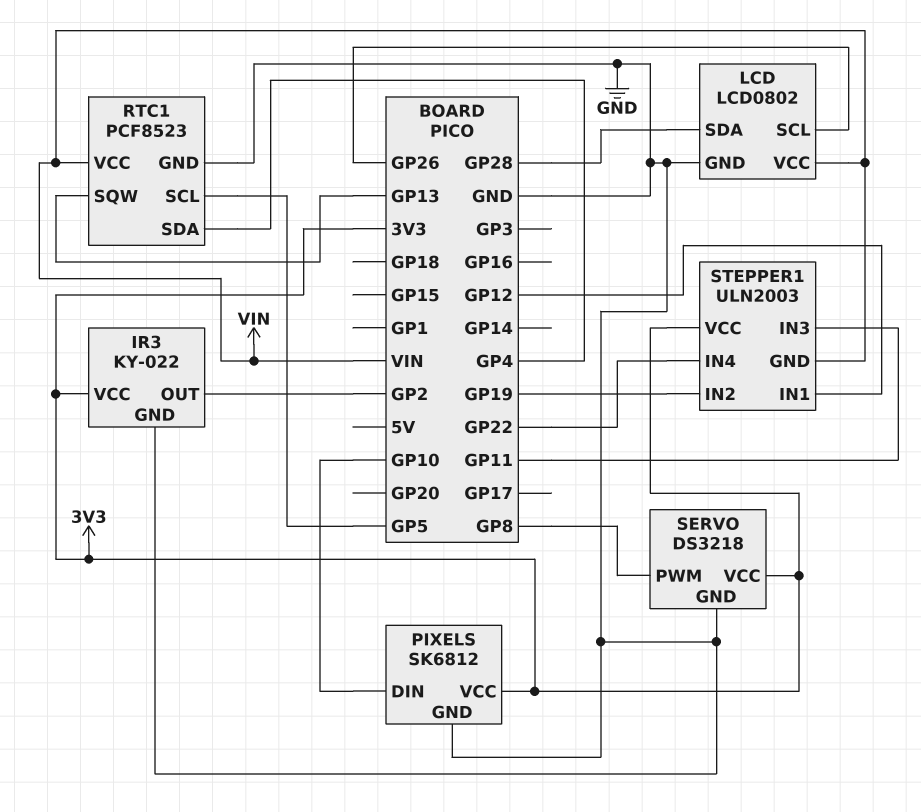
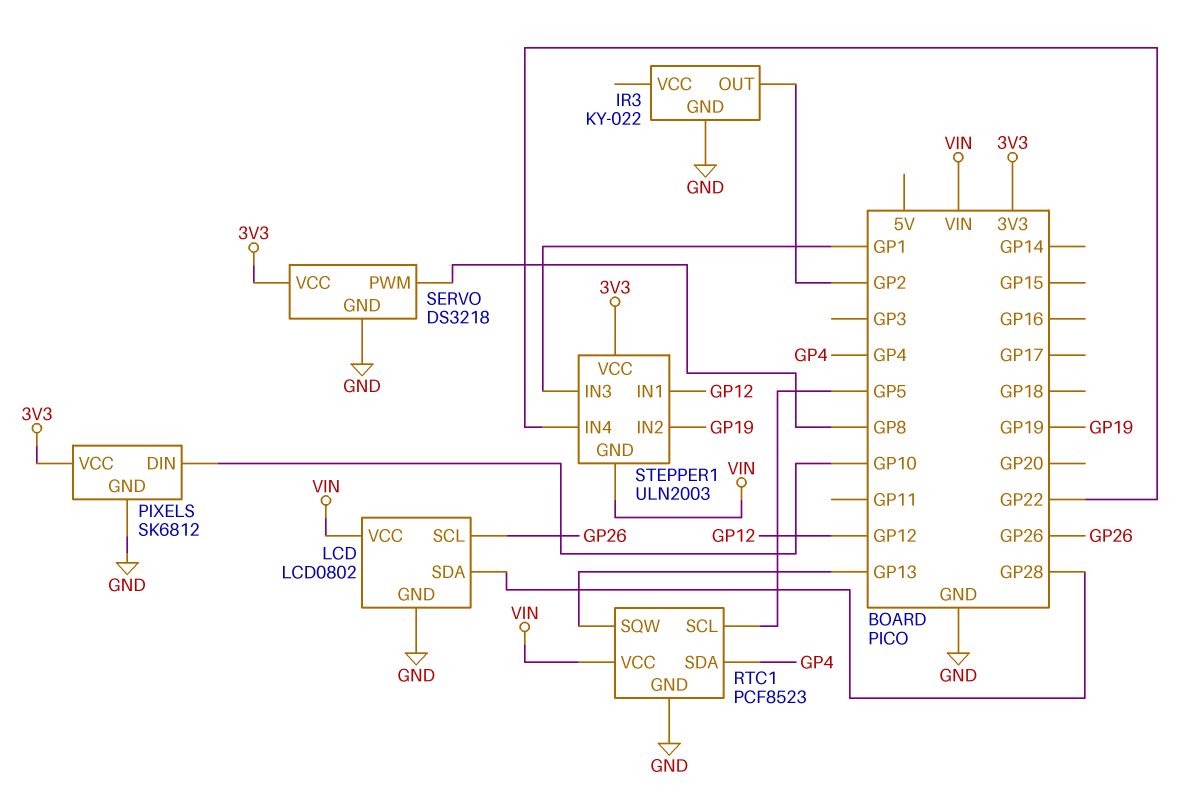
IR3 pin VCC: 3V3 -> none
STEPPER1 pin IN3: GP11 -> GP1

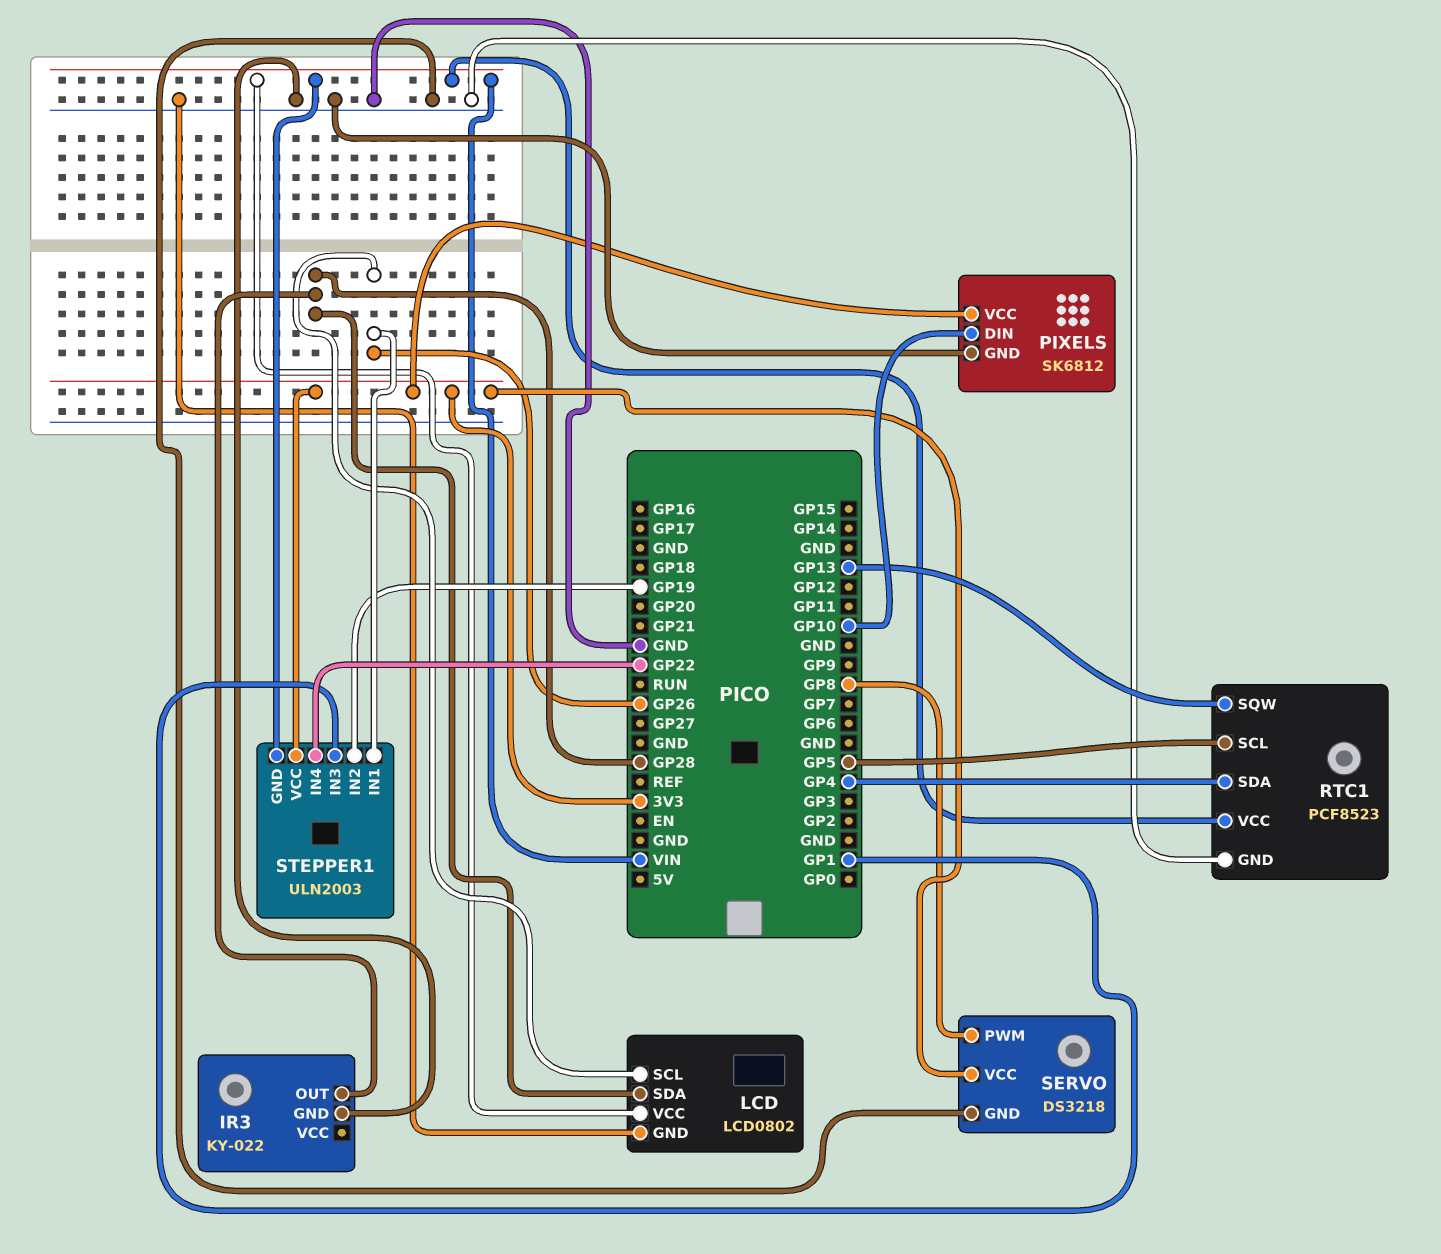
IR3 pin OUT: GP2 -> GP28
STEPPER1 pin IN1: GP12 -> GP26

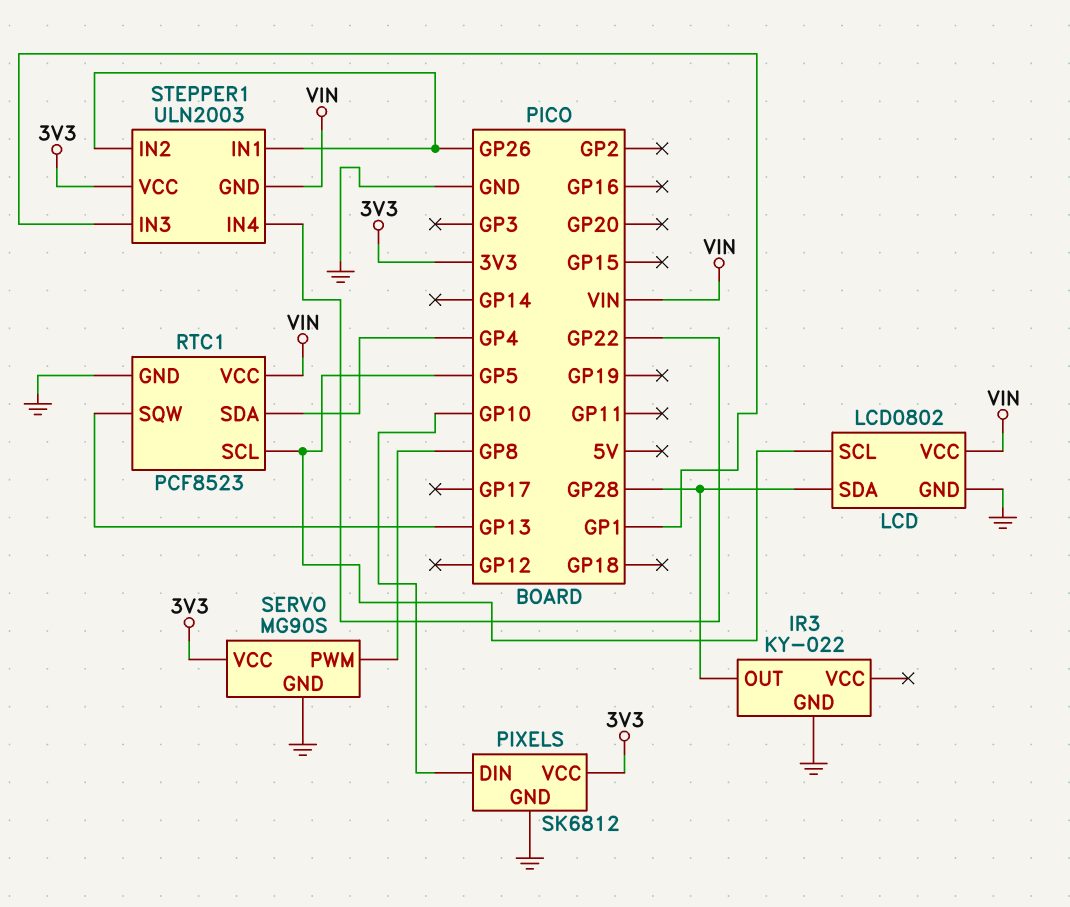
LCD pin SCL: GP26 -> GP5
SERVO: DS3218 -> MG90S
STEPPER1 pin IN2: GP19 -> GP26

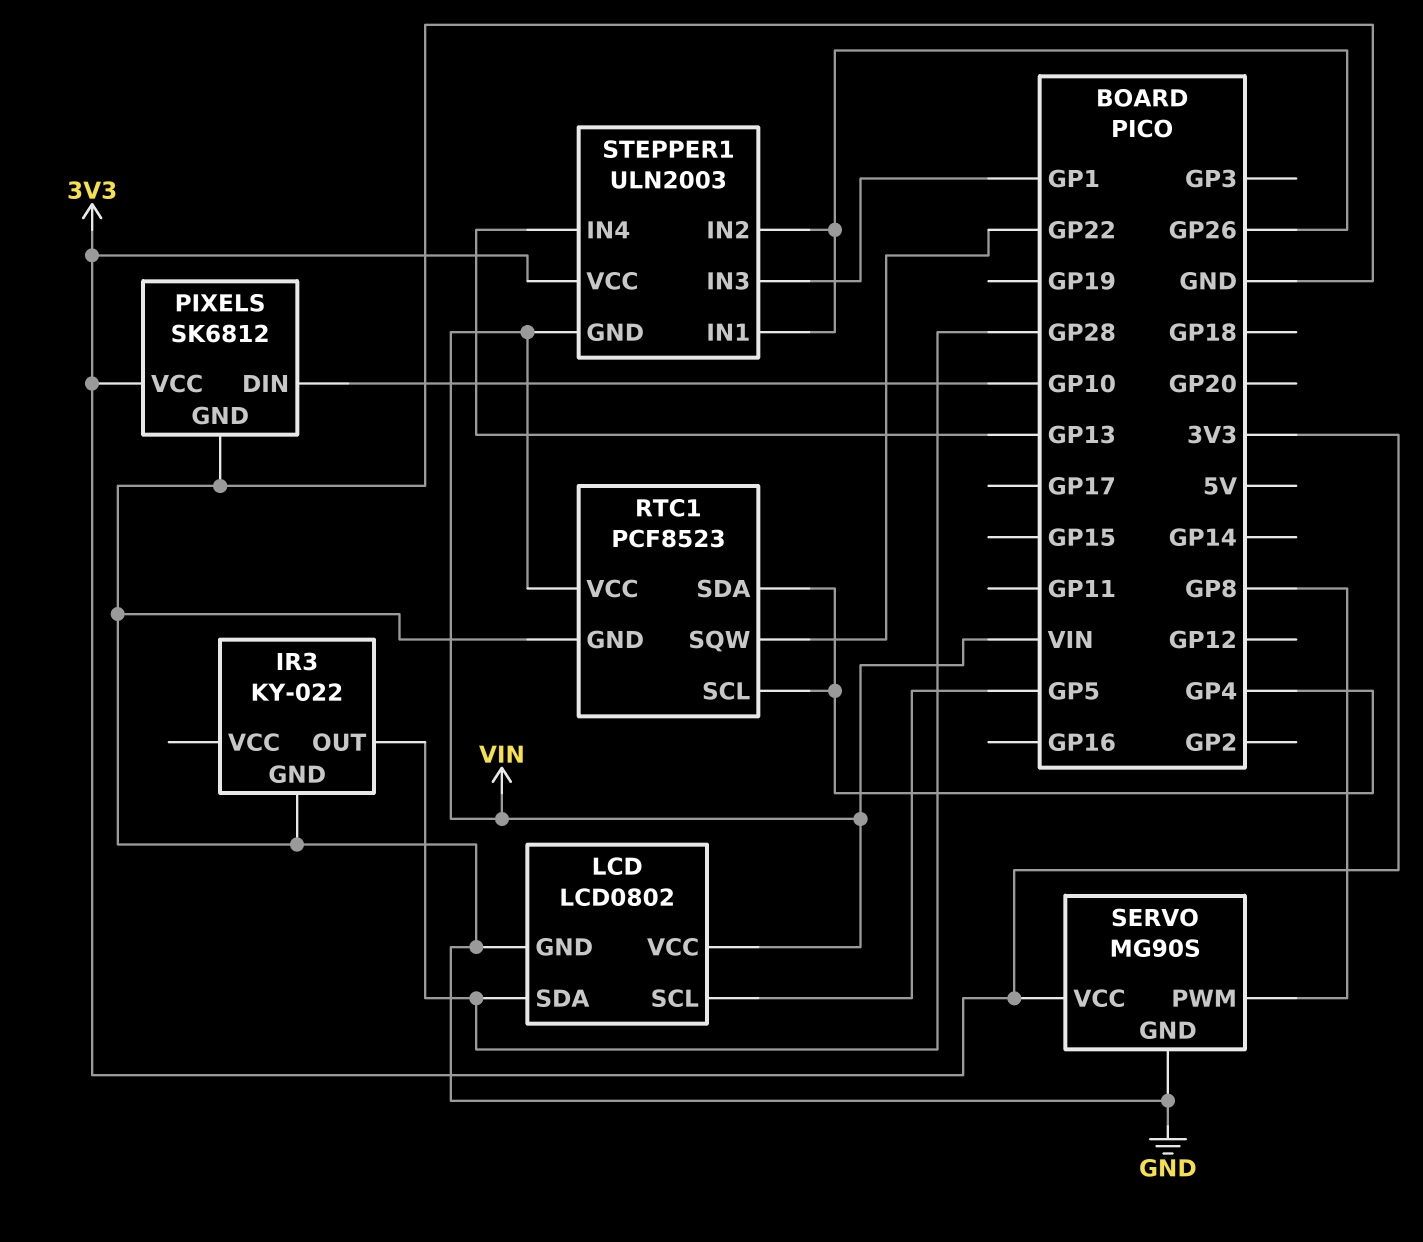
RTC1 pin SCL: GP5 -> GP4
RTC1 pin SQW: GP13 -> GP22
STEPPER1 pin IN4: GP22 -> GP13

